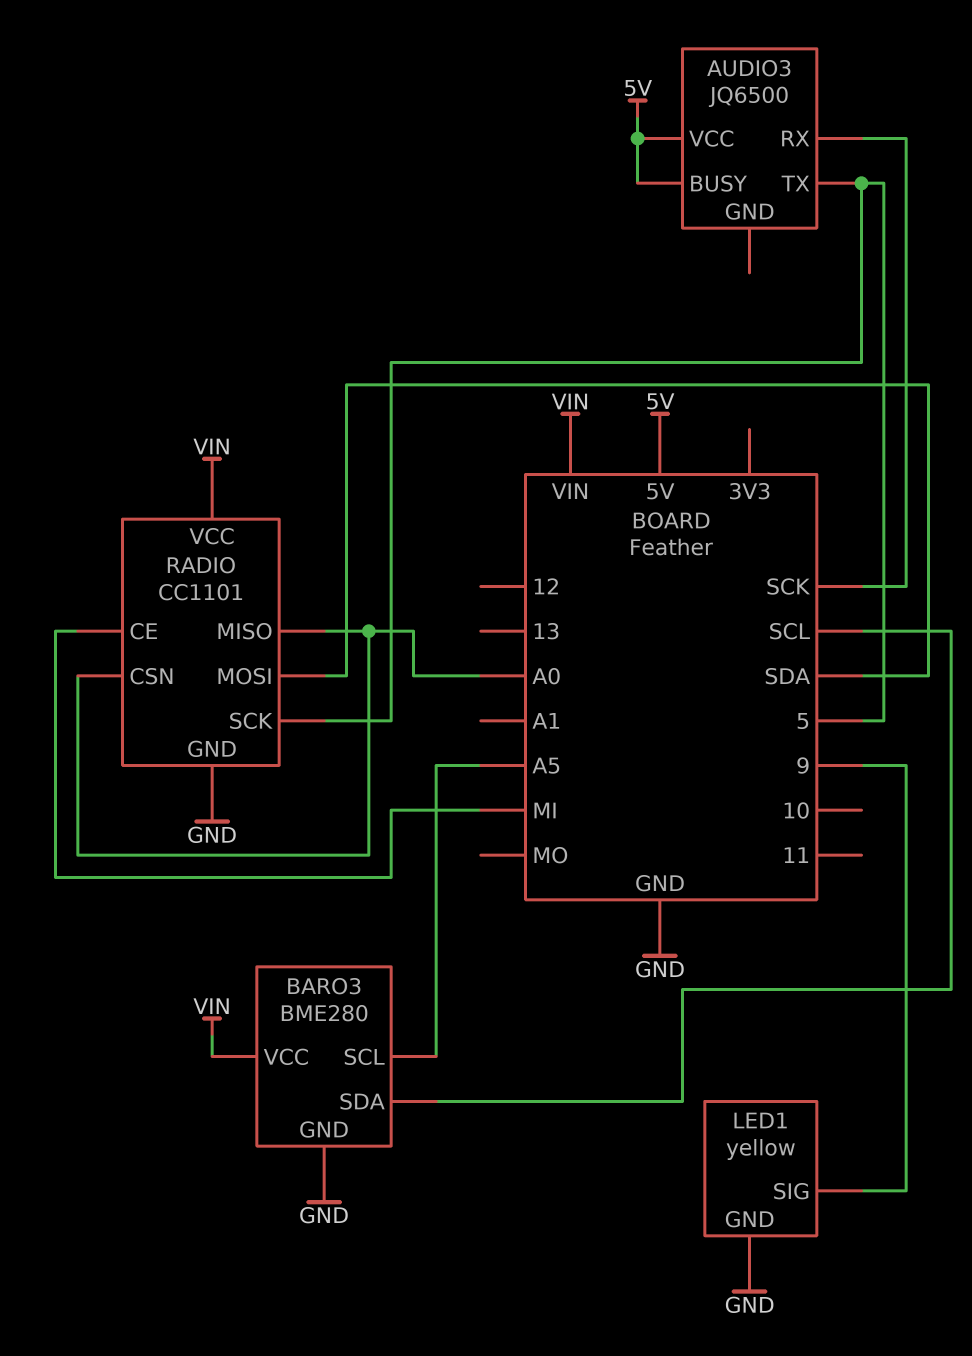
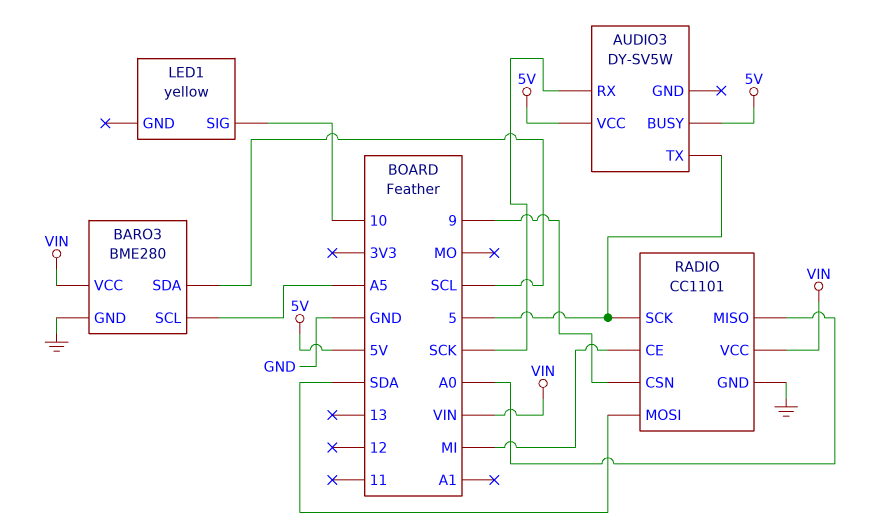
AUDIO3: JQ6500 -> DY-SV5W
LED1 pin GND: GND -> none
LED1 pin SIG: 9 -> 10
RADIO pin CSN: A0 -> 9

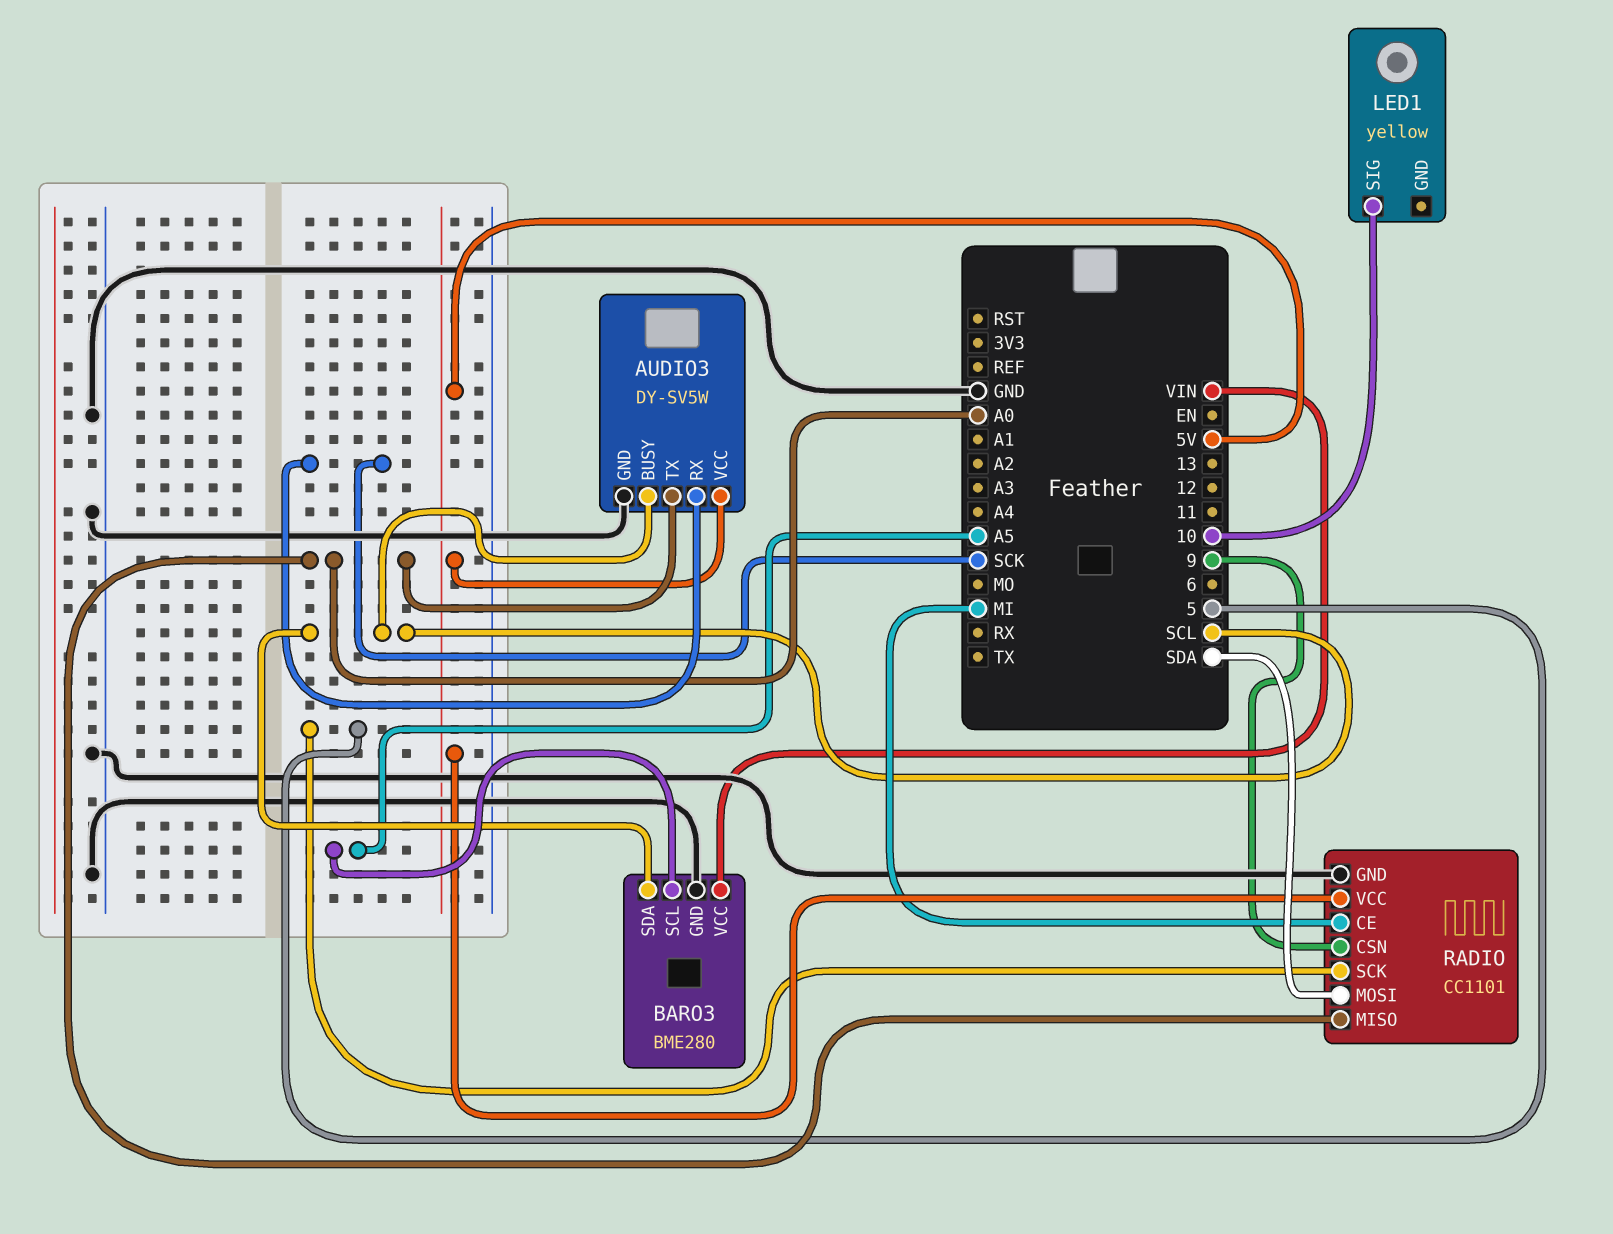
AUDIO3 pin BUSY: 5V -> SCL
AUDIO3 pin GND: none -> GND
AUDIO3 pin TX: 5 -> A0
RADIO pin VCC: VIN -> 5V

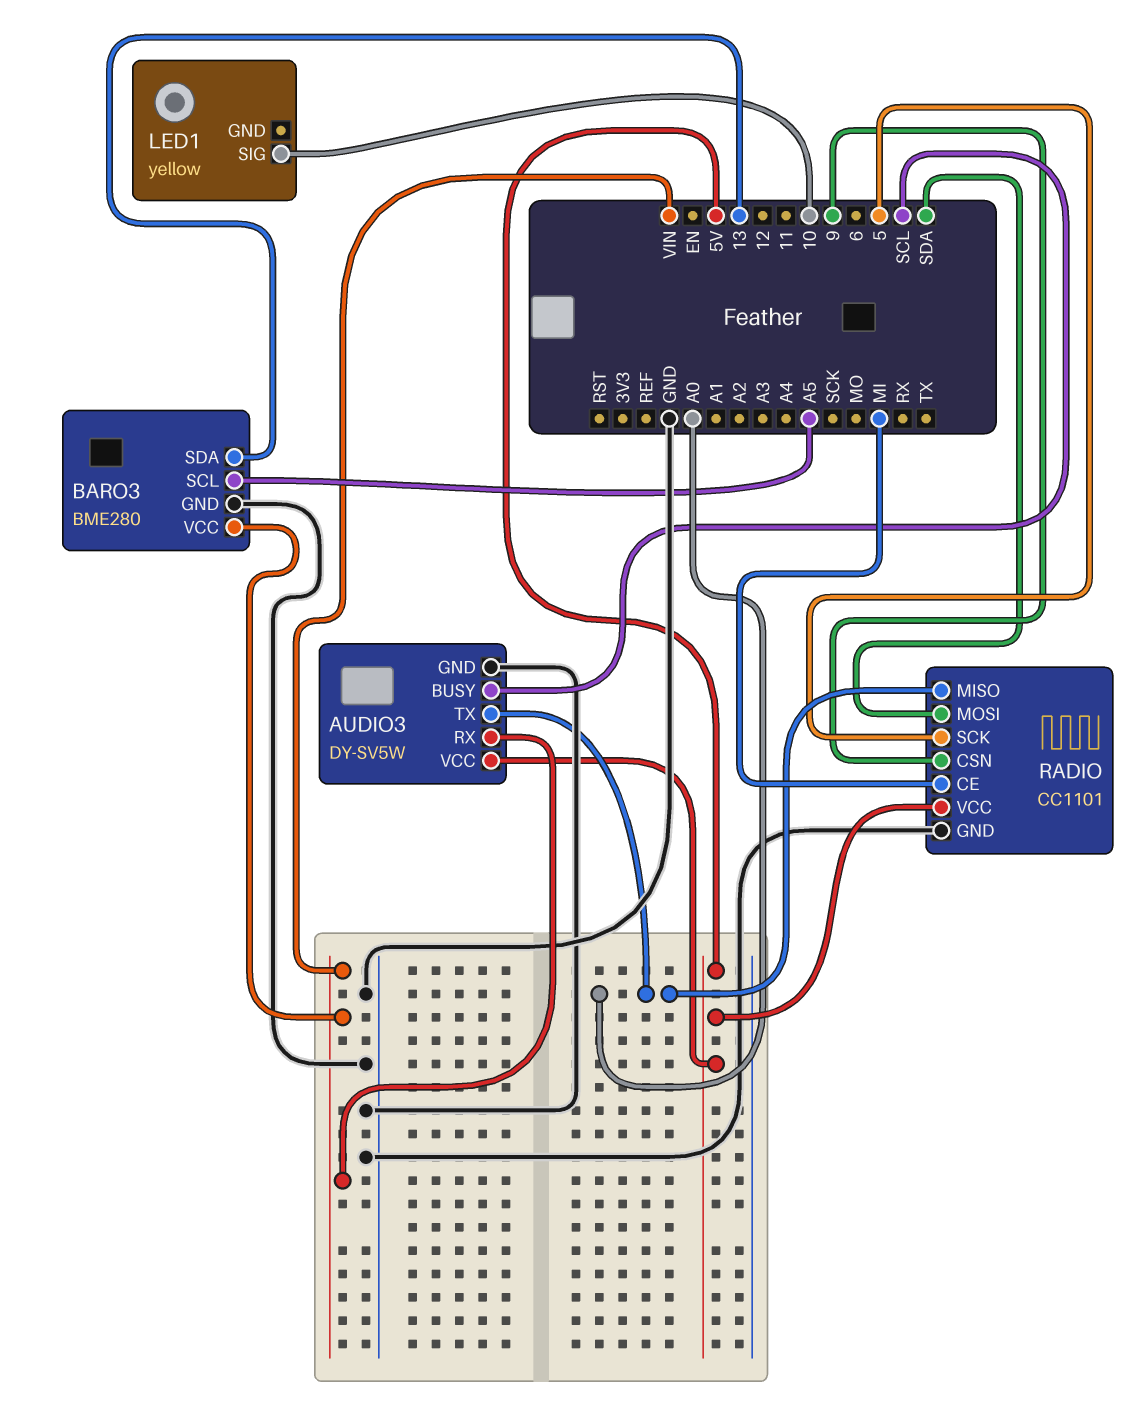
AUDIO3 pin RX: SCK -> VIN
BARO3 pin SDA: SCL -> 13

